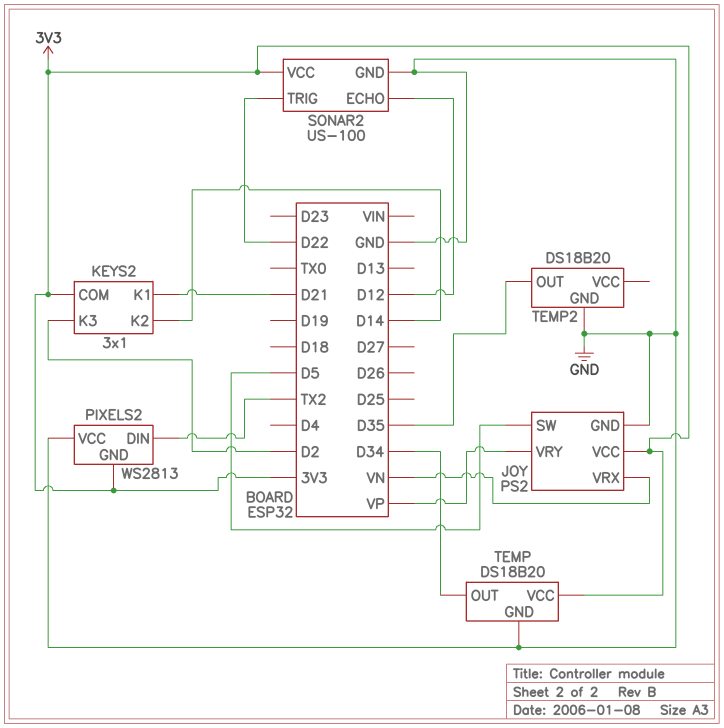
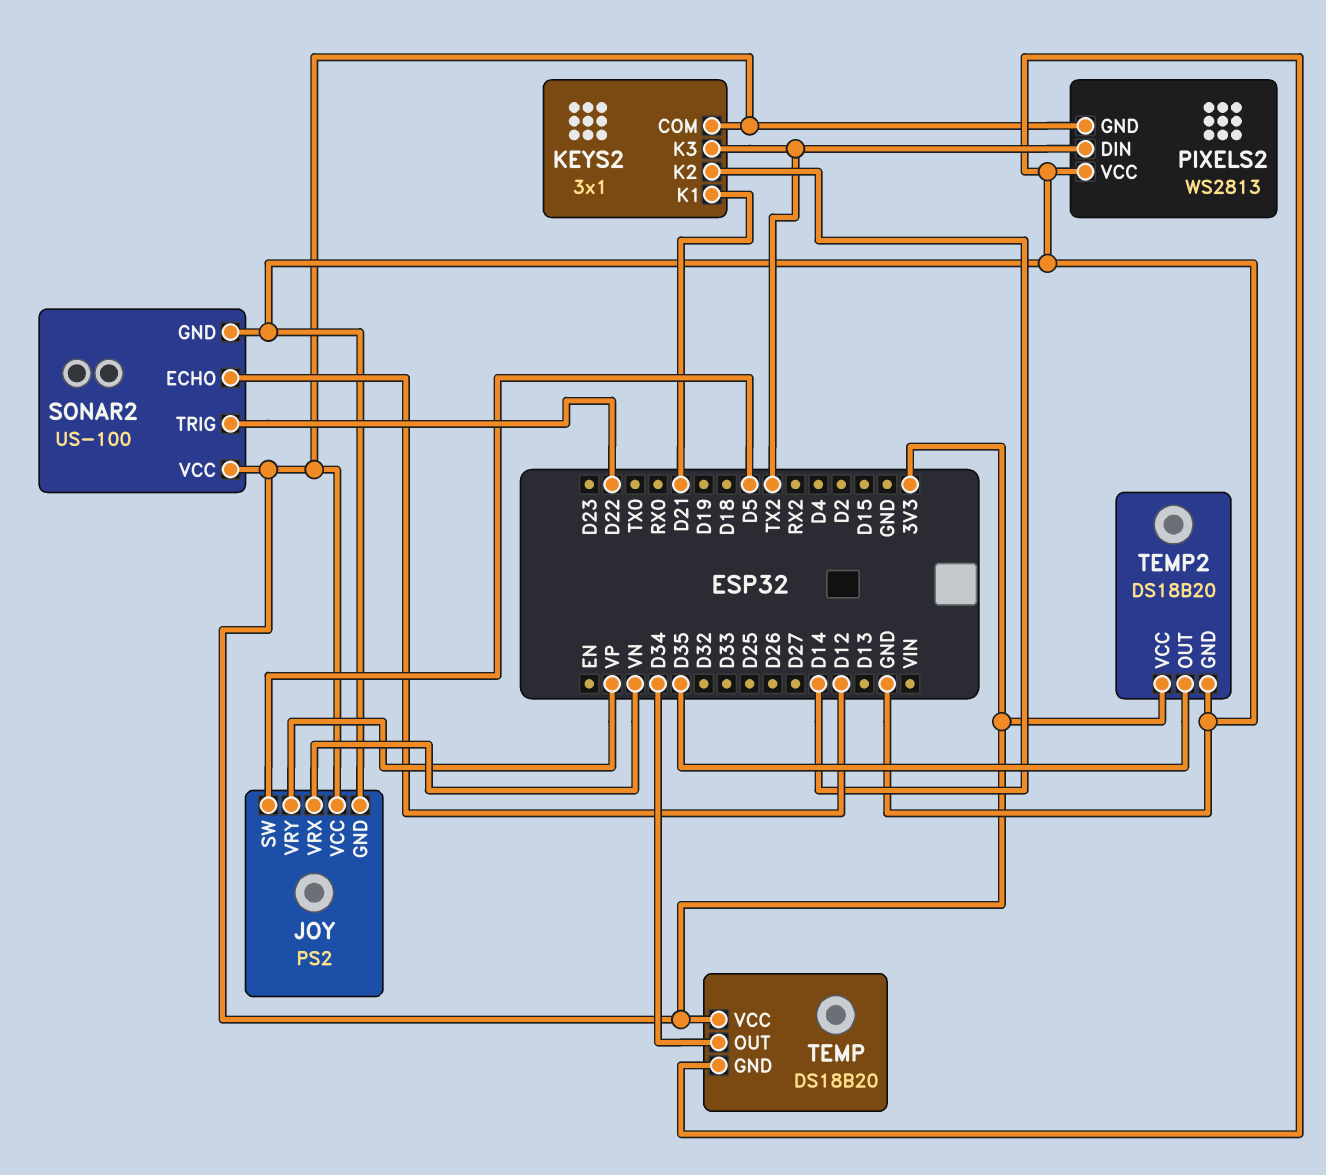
KEYS2 pin K3: D2 -> TX2
TEMP2 pin VCC: none -> 3V3

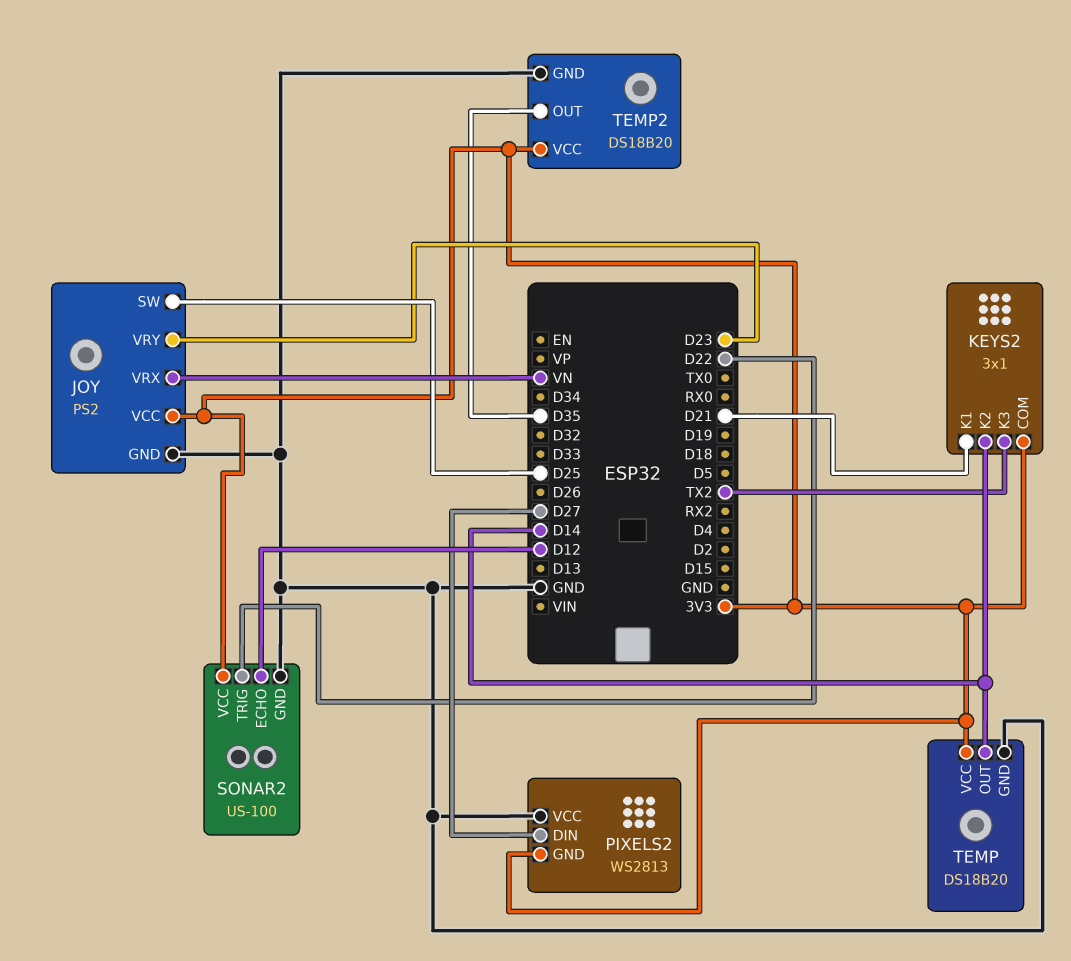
JOY pin SW: D5 -> D25
JOY pin VRY: VP -> D23
PIXELS2 pin DIN: TX2 -> D27
TEMP pin OUT: D34 -> D14

